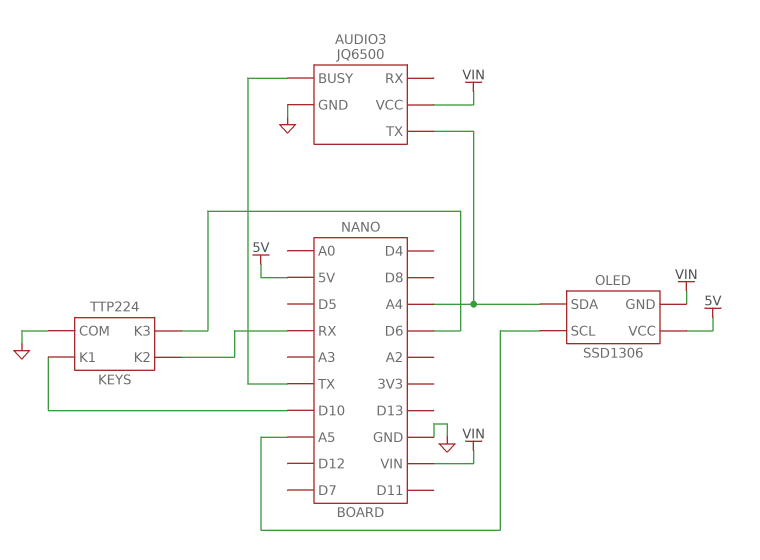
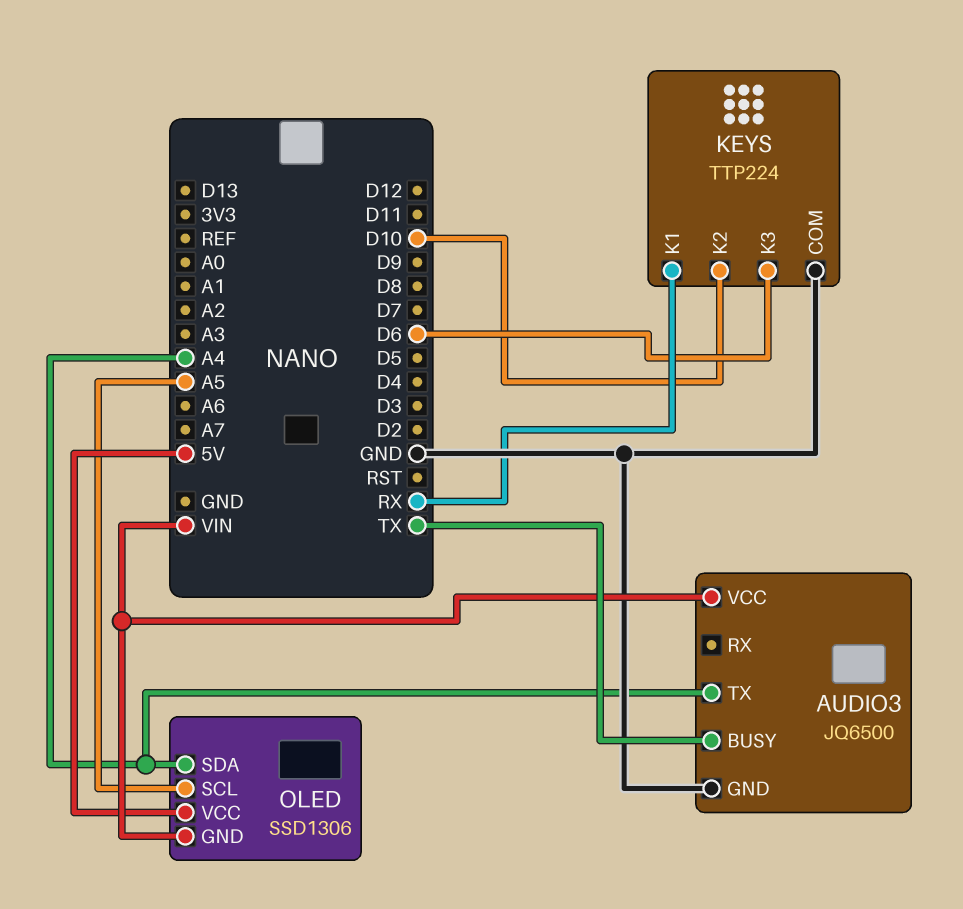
KEYS pin K1: D10 -> RX
KEYS pin K2: RX -> D10

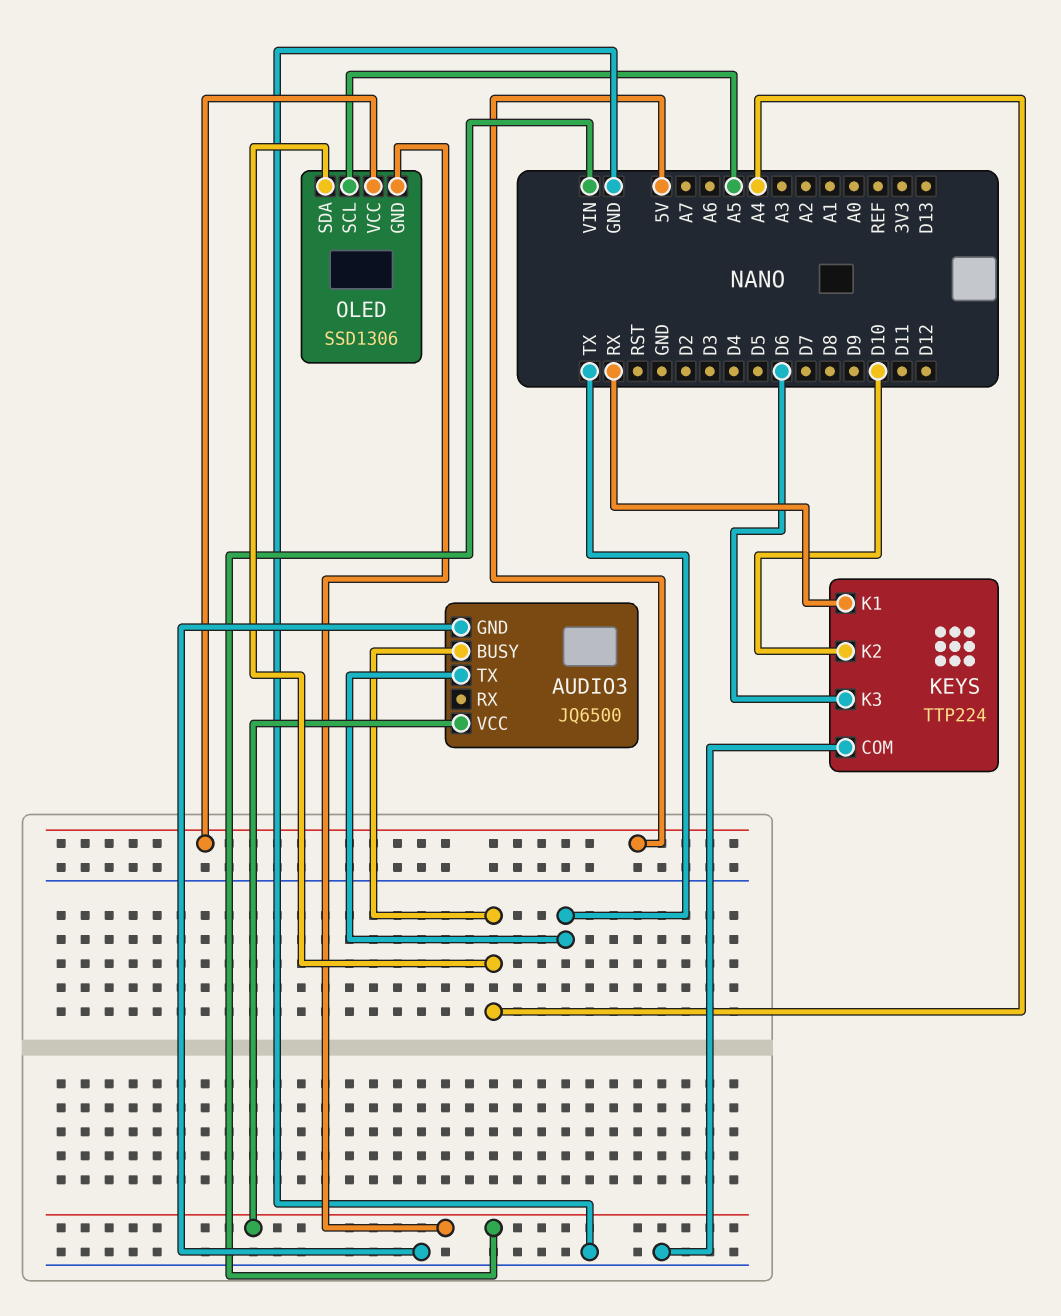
AUDIO3 pin BUSY: TX -> A4
AUDIO3 pin TX: A4 -> TX

